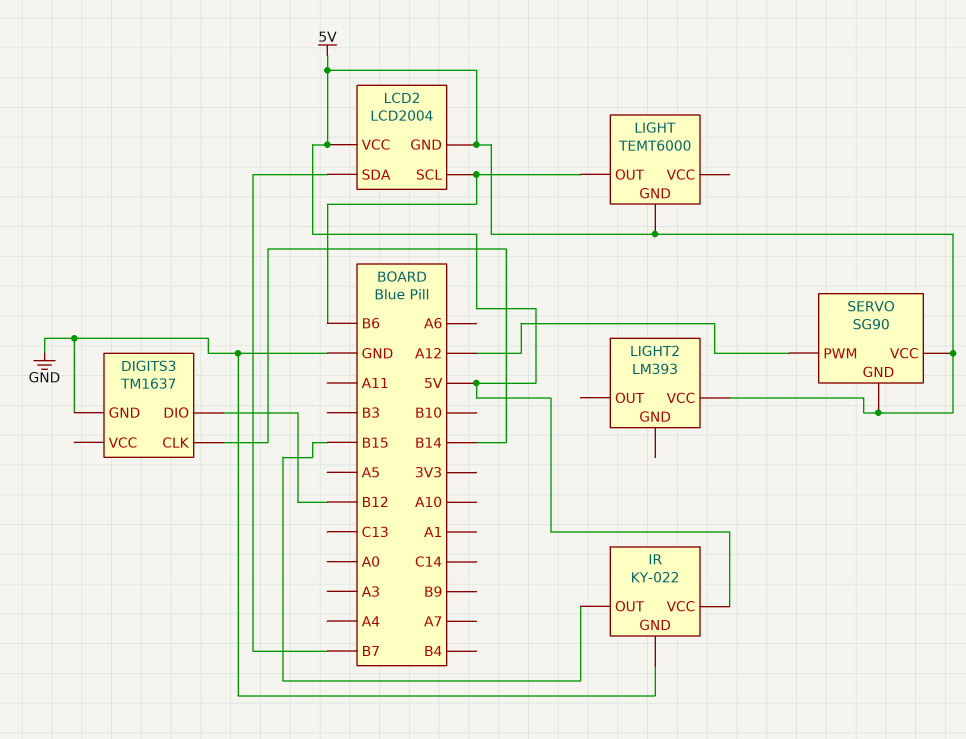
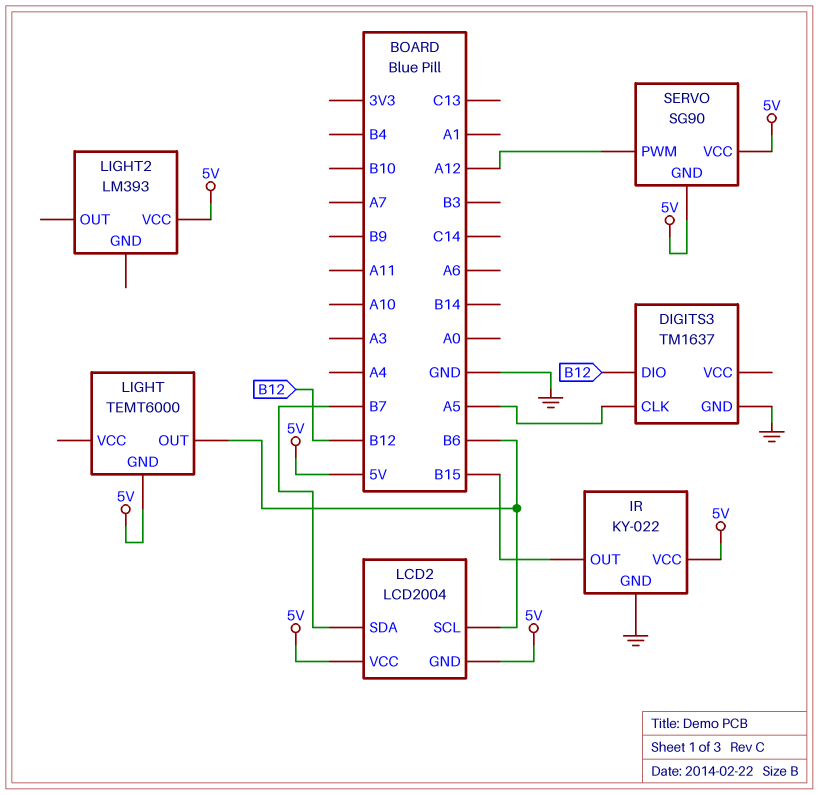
DIGITS3 pin CLK: B14 -> A5

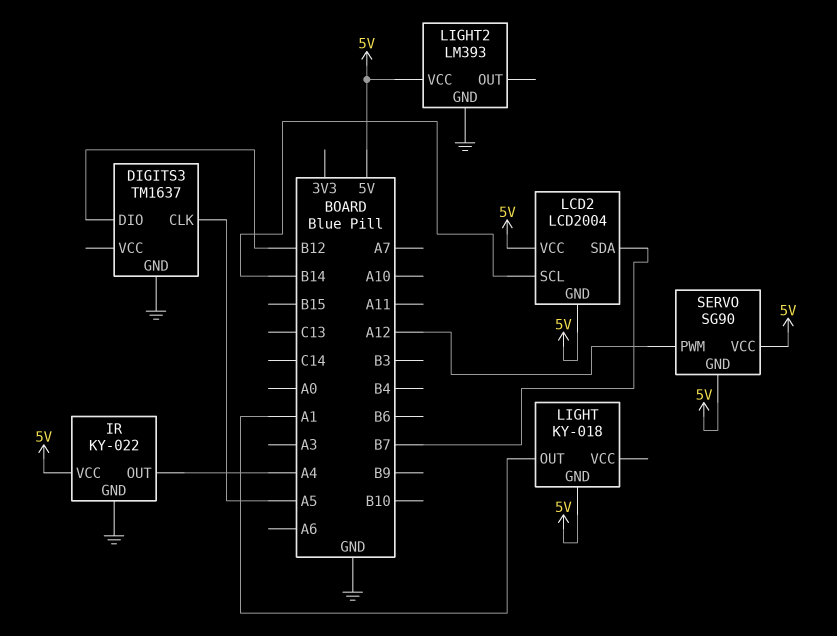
IR pin OUT: B15 -> A4
LCD2 pin SCL: B6 -> B14
LIGHT: TEMT6000 -> KY-018
LIGHT pin OUT: B6 -> A1
LIGHT2 pin GND: none -> GND

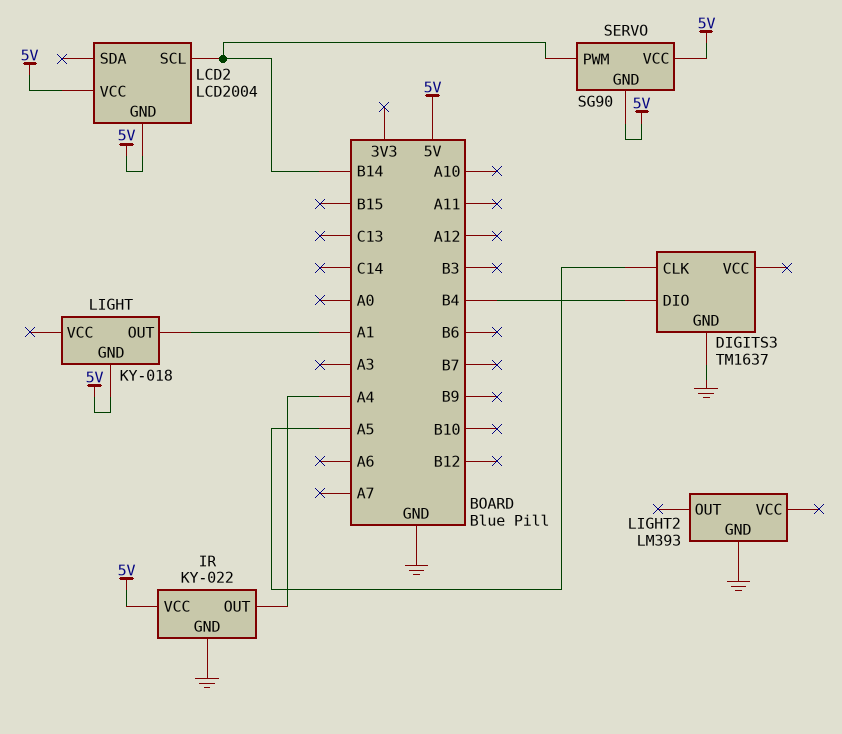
DIGITS3 pin DIO: B12 -> B4
LCD2 pin SDA: B7 -> none
LIGHT2 pin VCC: 5V -> none
SERVO pin PWM: A12 -> B14

